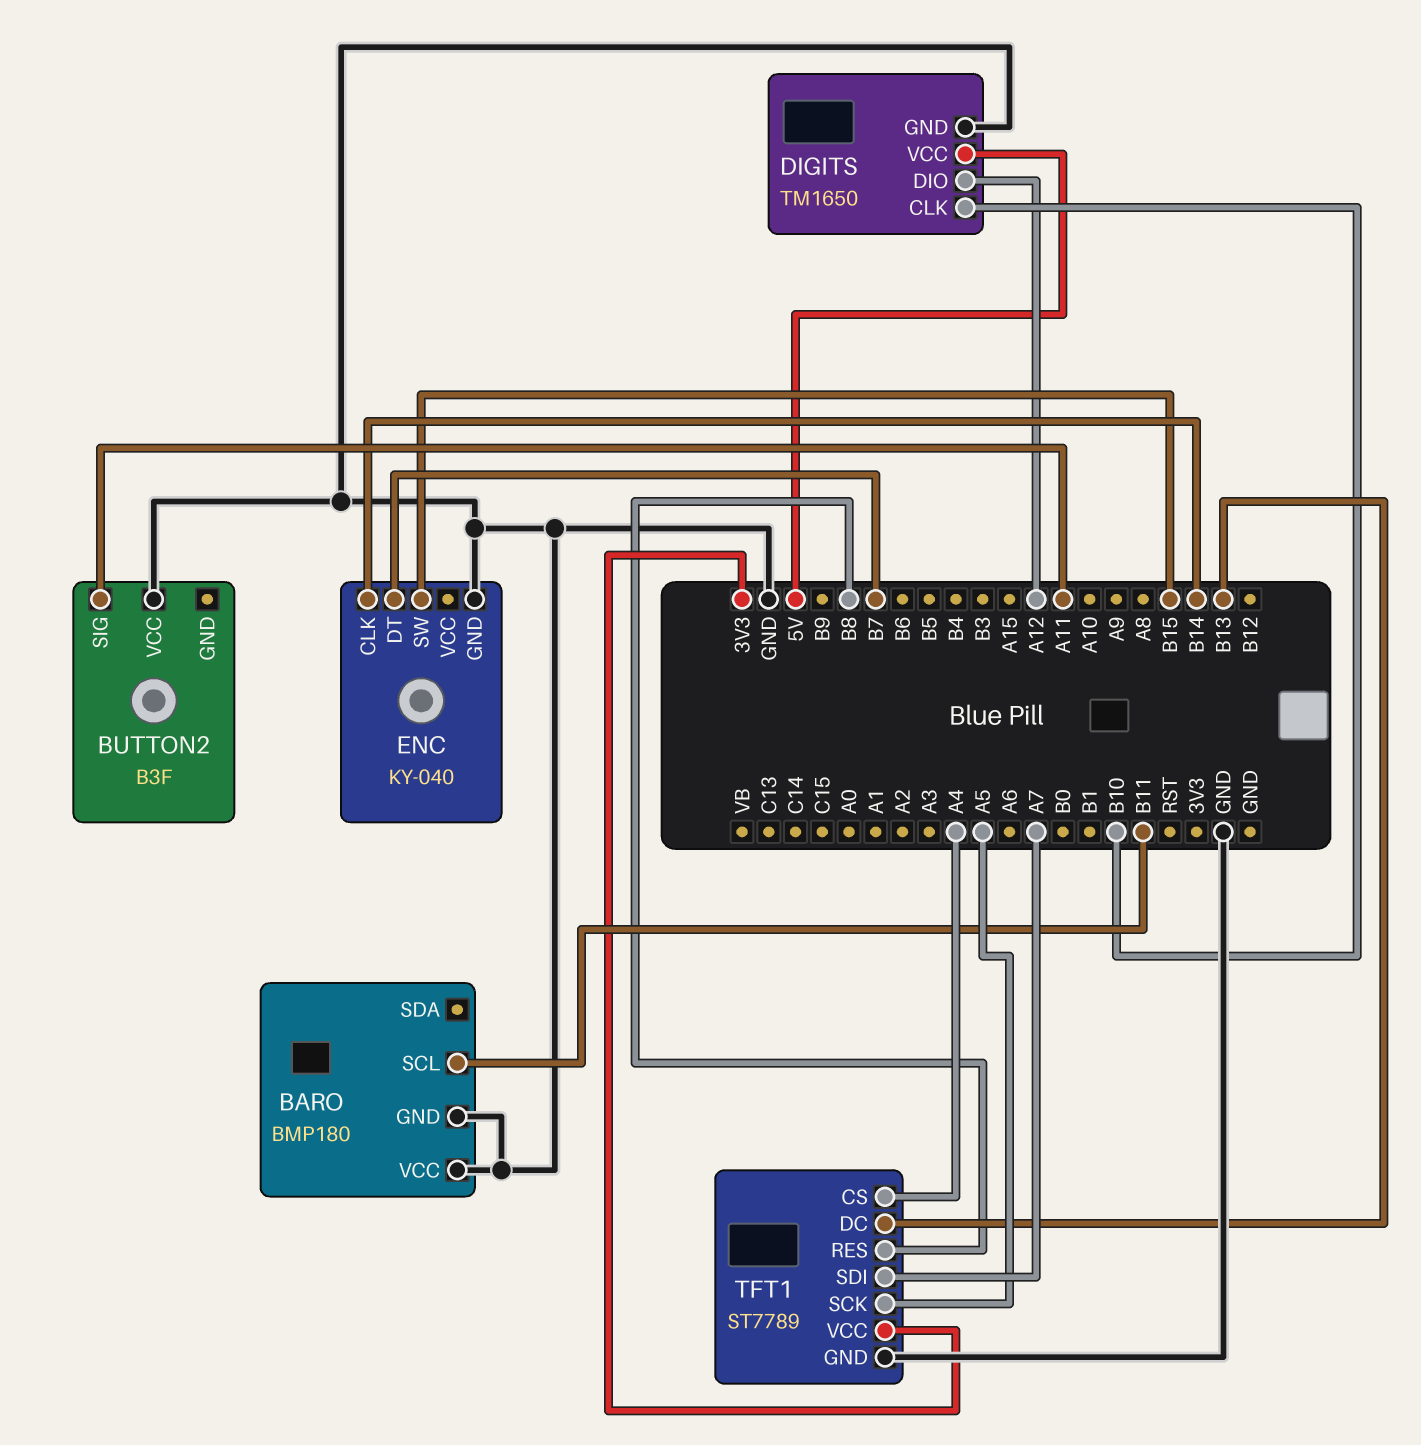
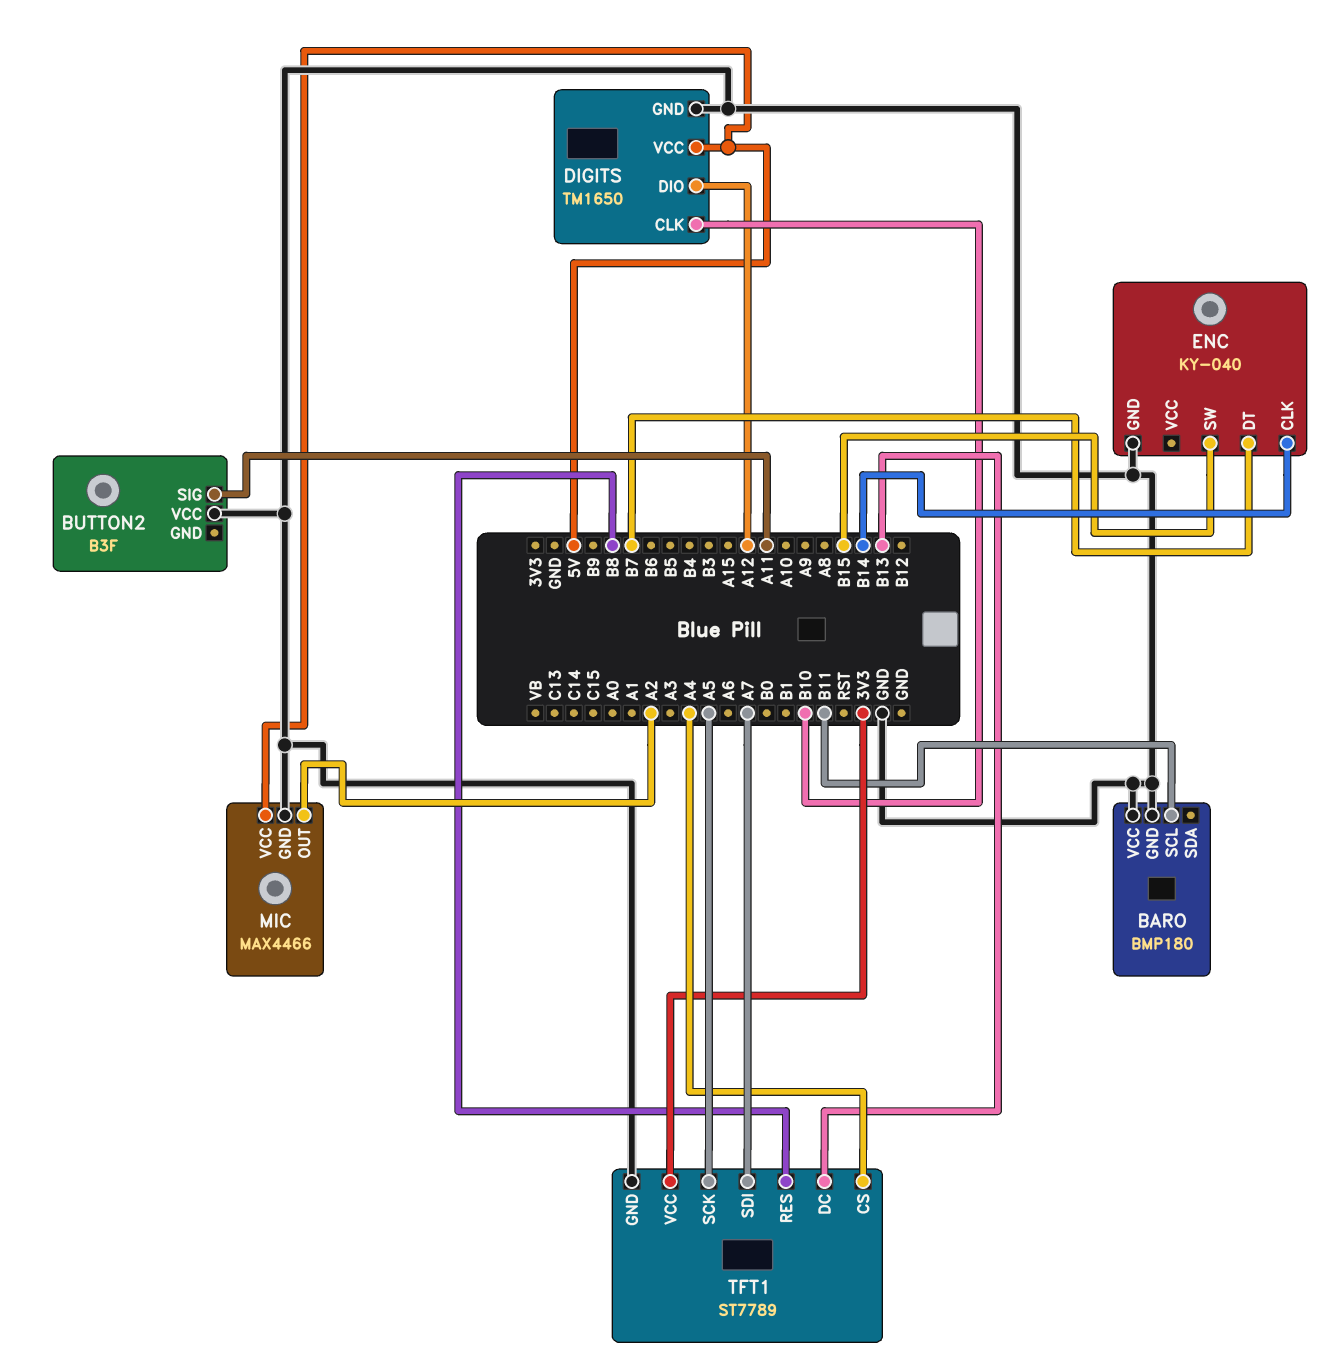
MIC: none -> MAX4466
MIC pin GND: none -> GND
MIC pin OUT: none -> A2
MIC pin VCC: none -> 5V

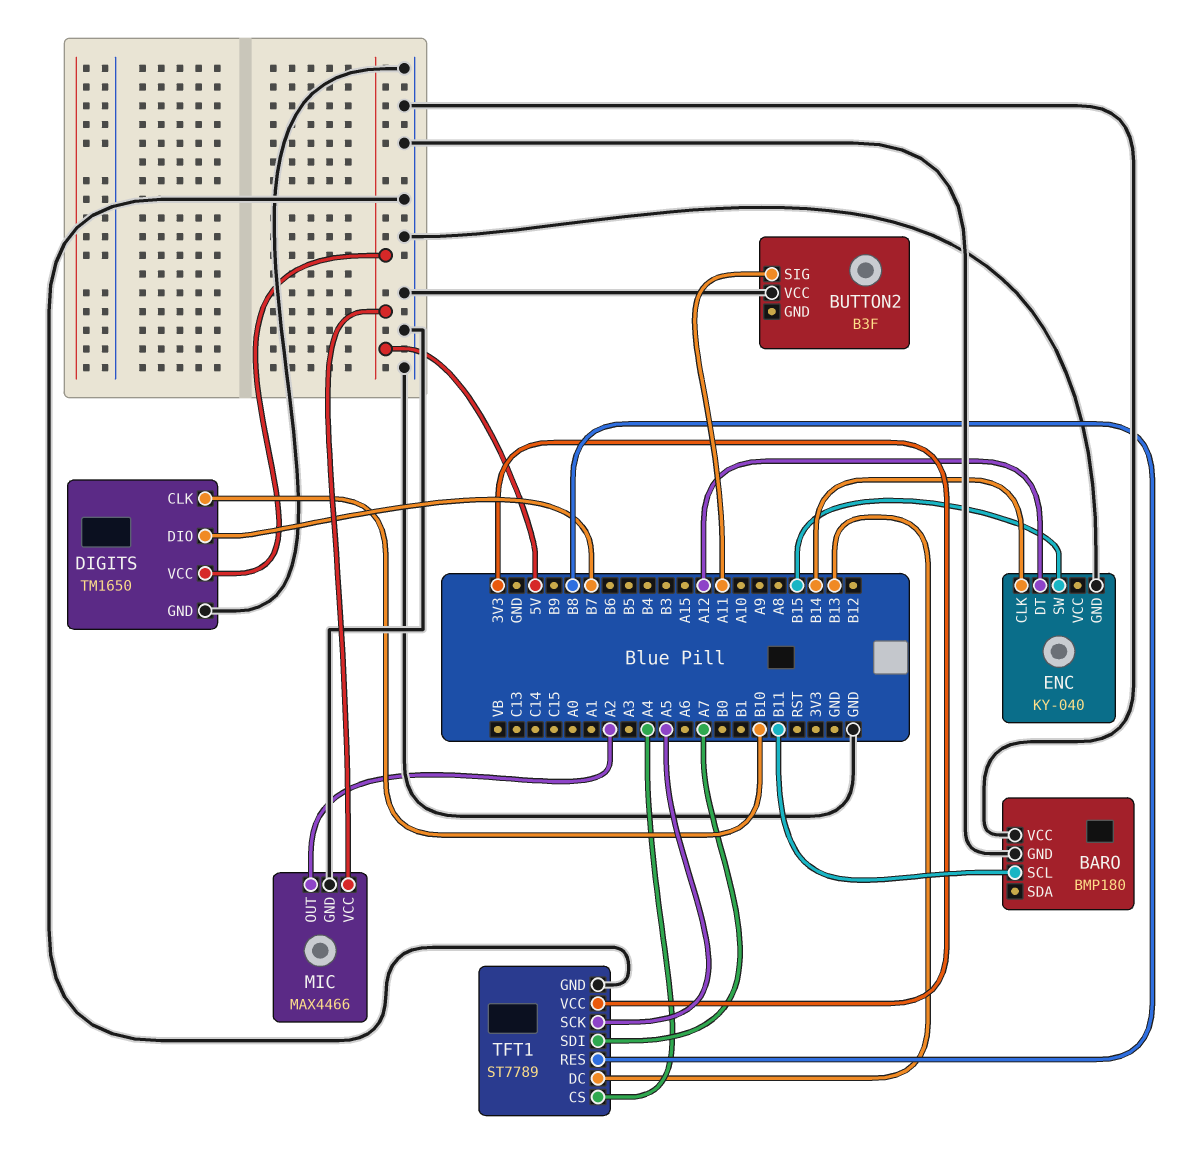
DIGITS pin DIO: A12 -> B7
ENC pin DT: B7 -> A12

